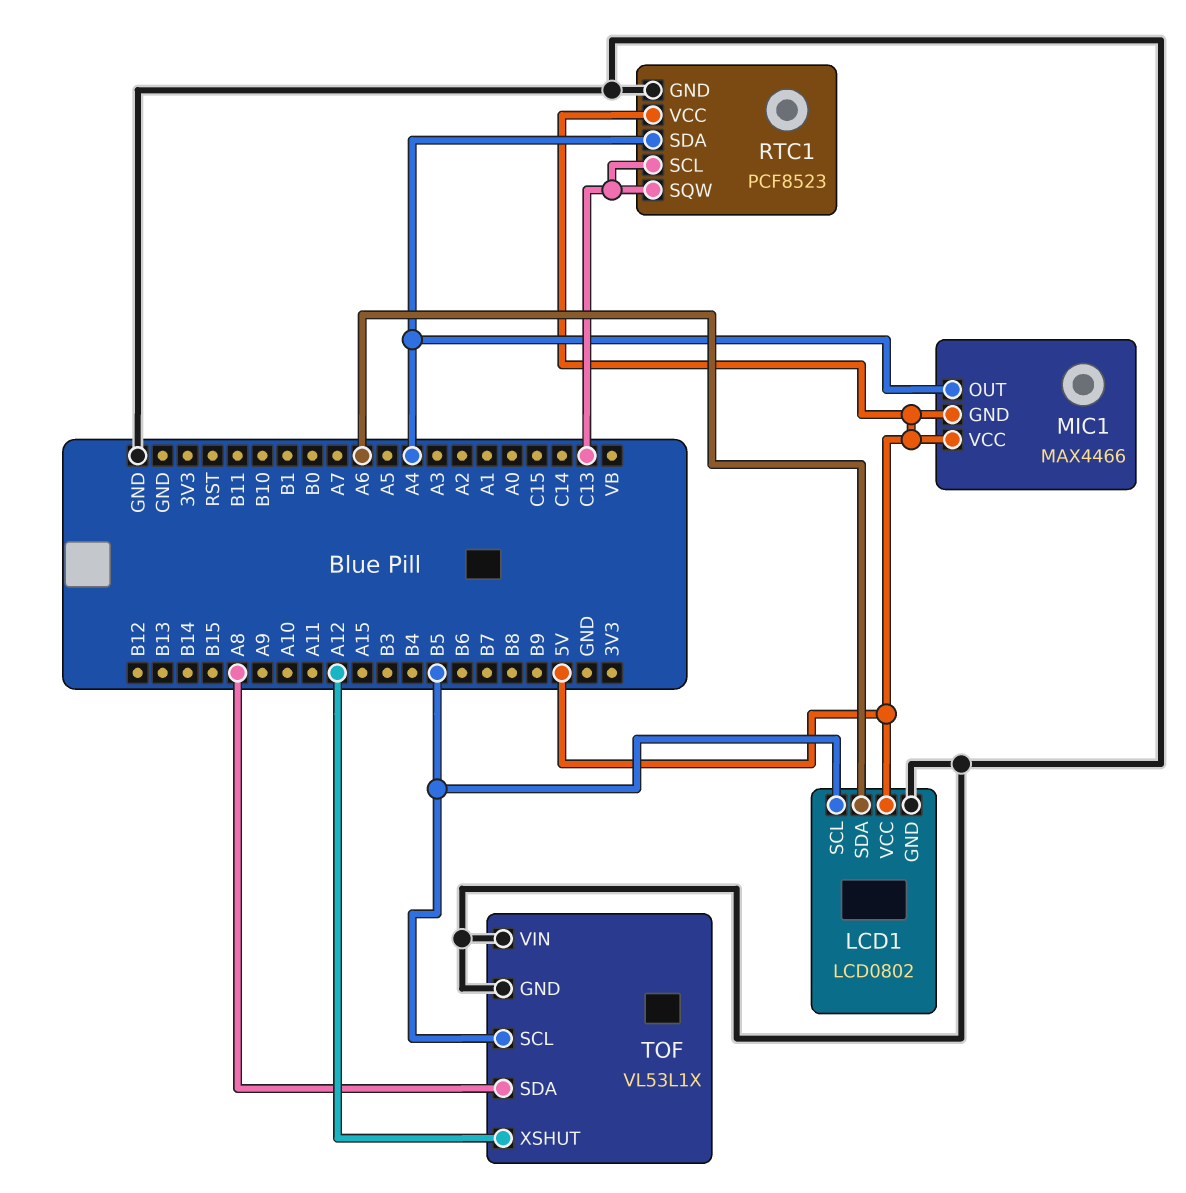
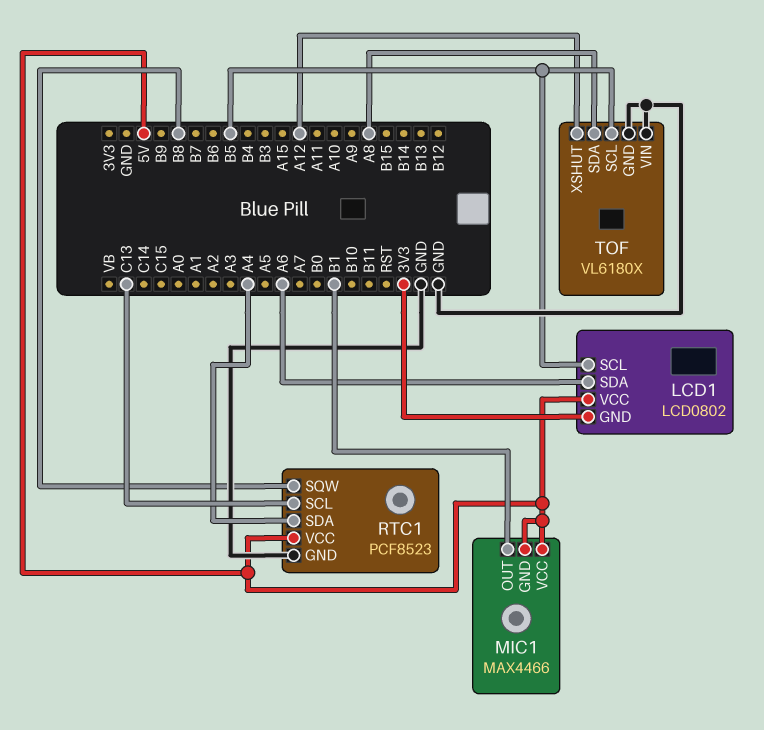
LCD1 pin GND: GND -> 3V3
MIC1 pin OUT: A4 -> B1
RTC1 pin SQW: C13 -> B8
TOF: VL53L1X -> VL6180X

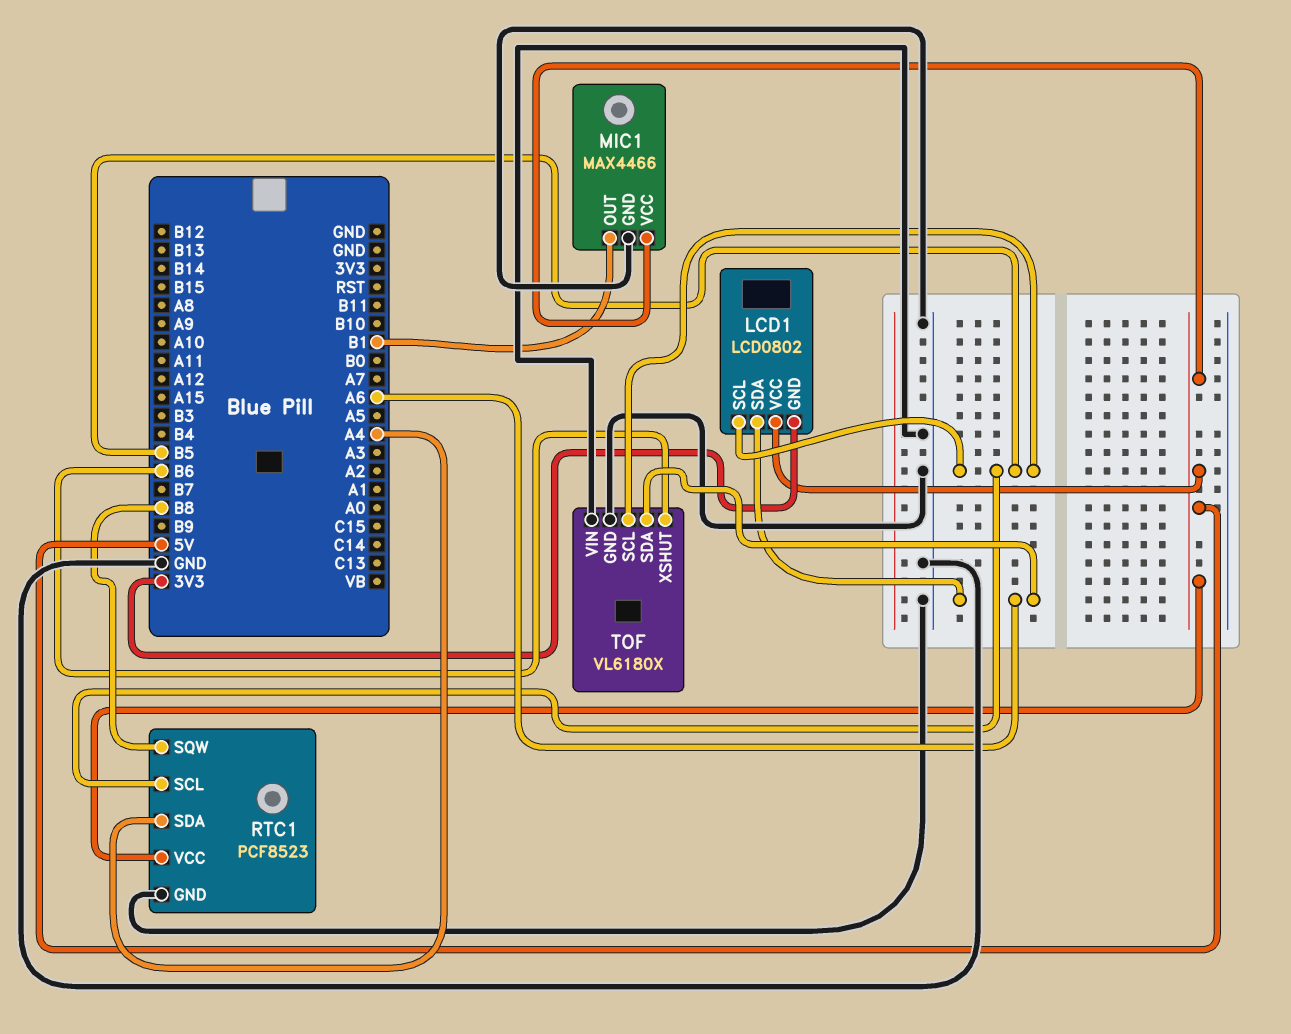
MIC1 pin GND: 5V -> GND
RTC1 pin SCL: C13 -> B5
TOF pin SDA: A8 -> A6
TOF pin XSHUT: A12 -> B6

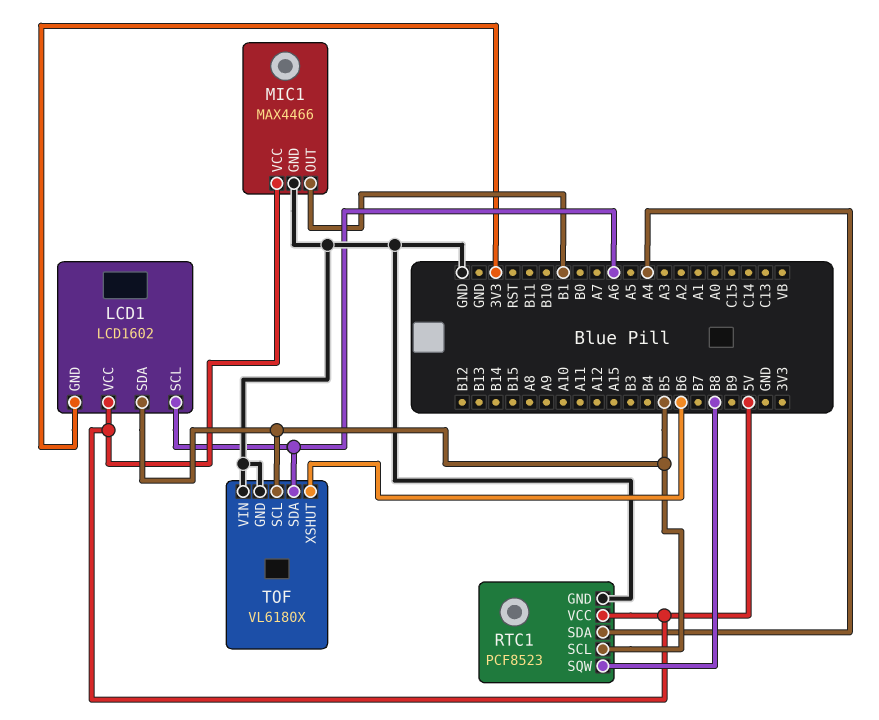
LCD1: LCD0802 -> LCD1602
LCD1 pin SCL: B5 -> A6
LCD1 pin SDA: A6 -> B5

